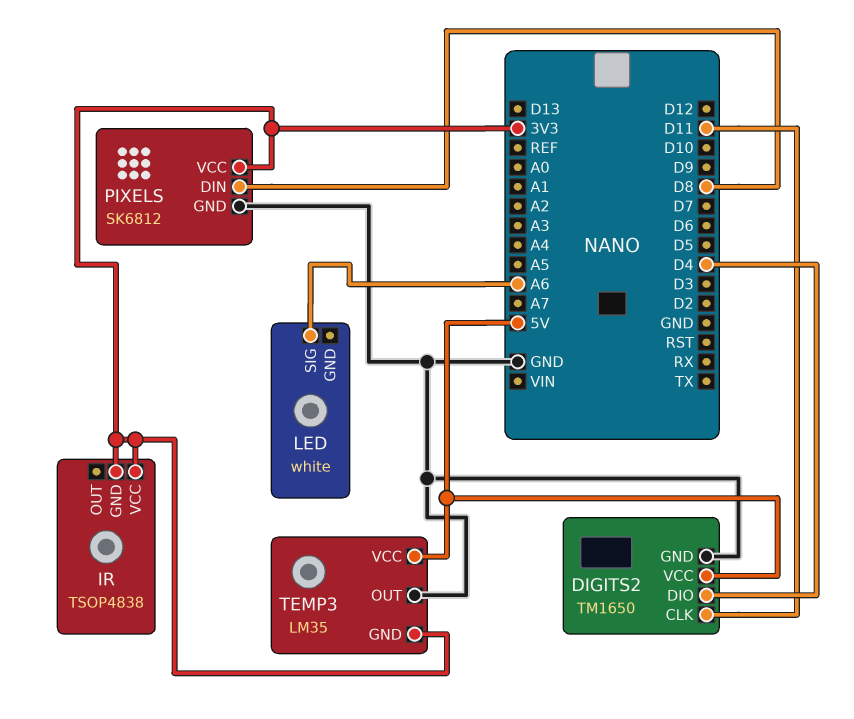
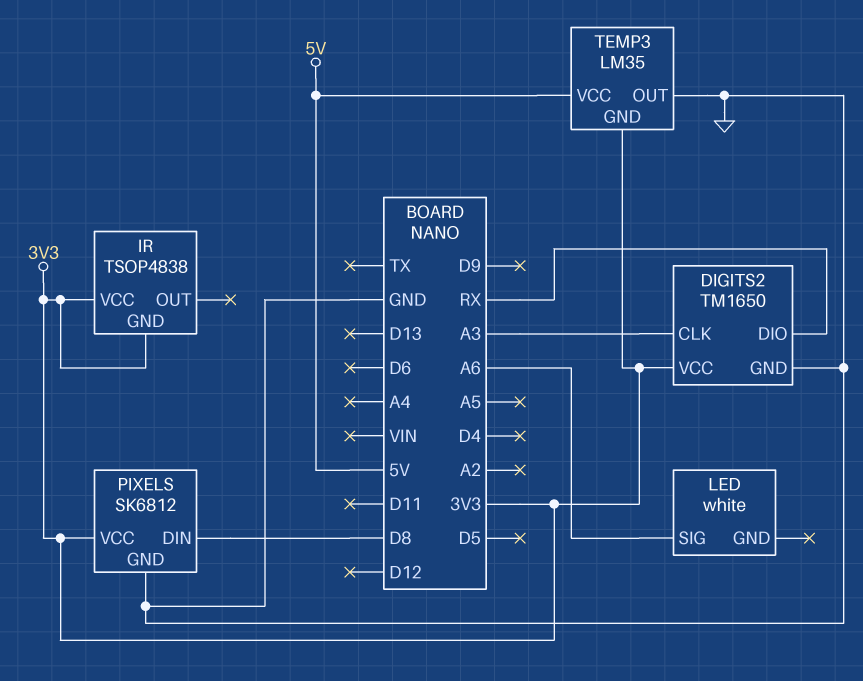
DIGITS2 pin CLK: D11 -> A3
DIGITS2 pin DIO: D4 -> RX
DIGITS2 pin VCC: 5V -> 3V3

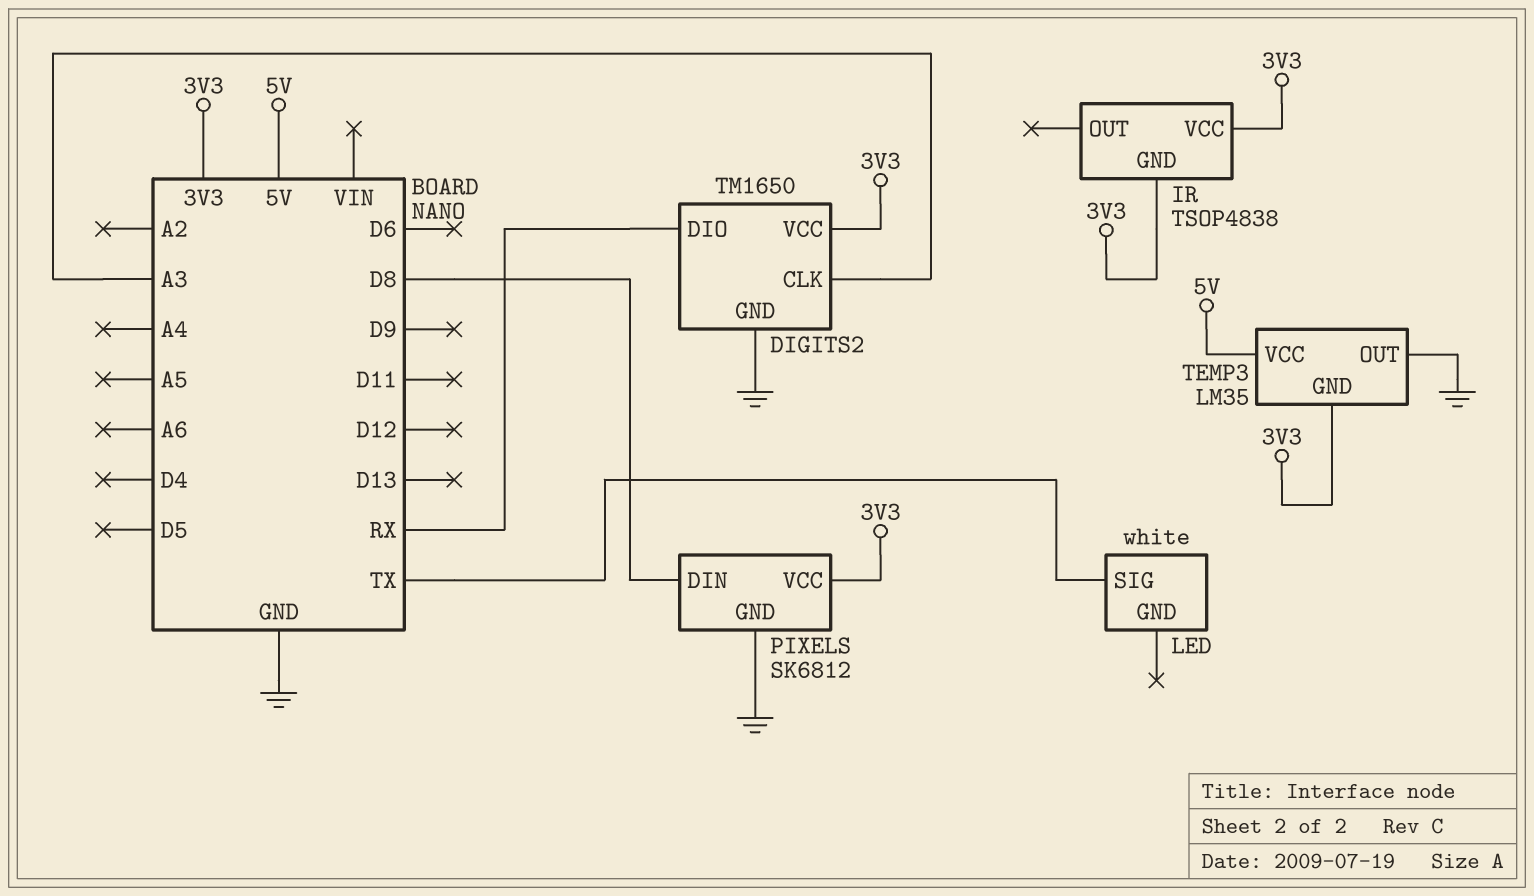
LED pin SIG: A6 -> TX

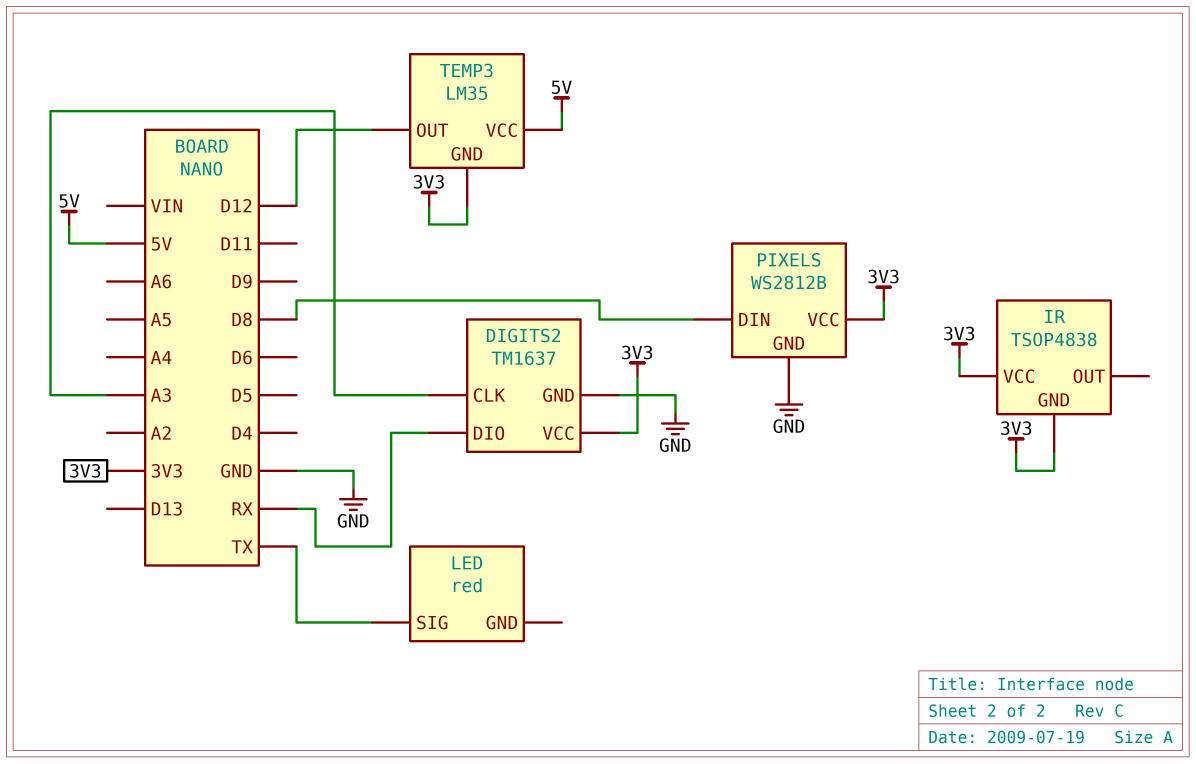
DIGITS2: TM1650 -> TM1637
LED: white -> red
PIXELS: SK6812 -> WS2812B
TEMP3 pin OUT: GND -> D12

